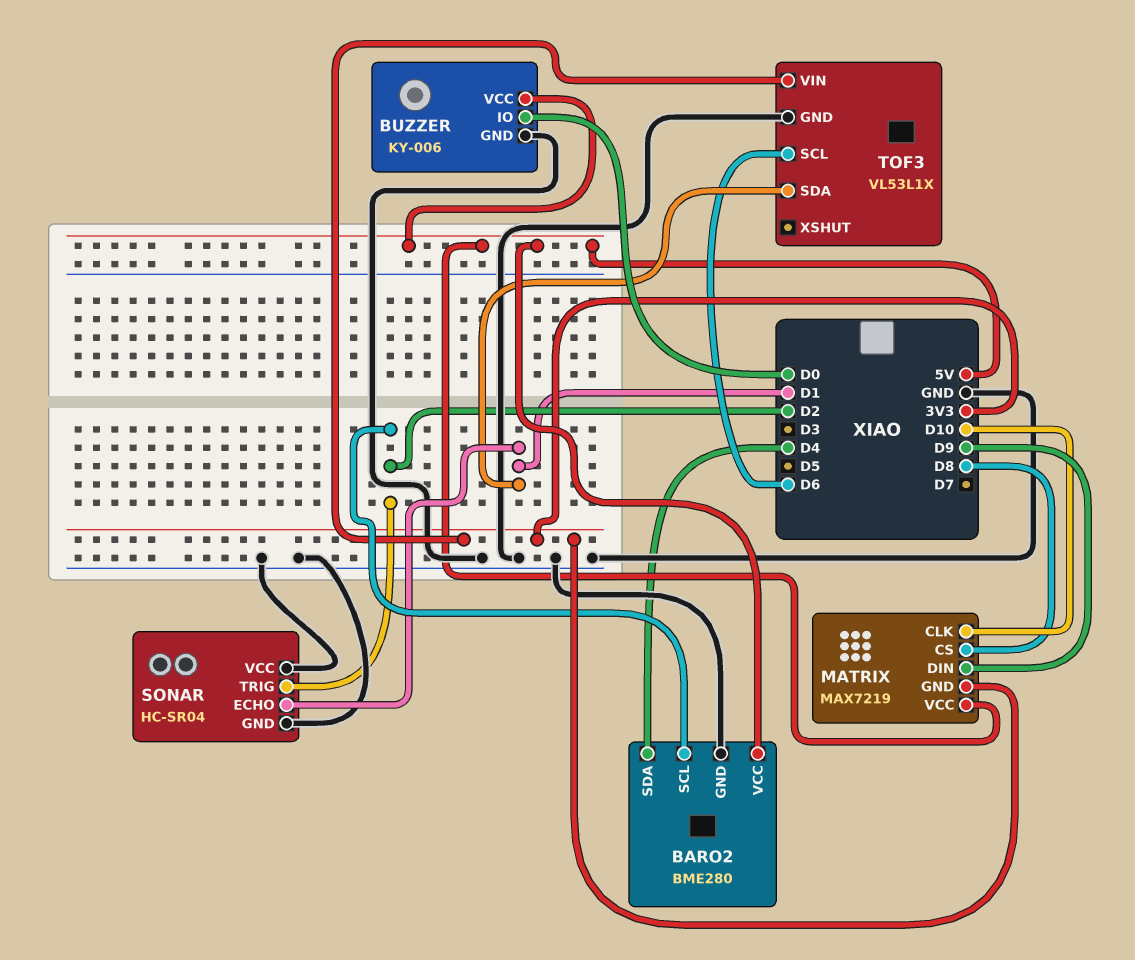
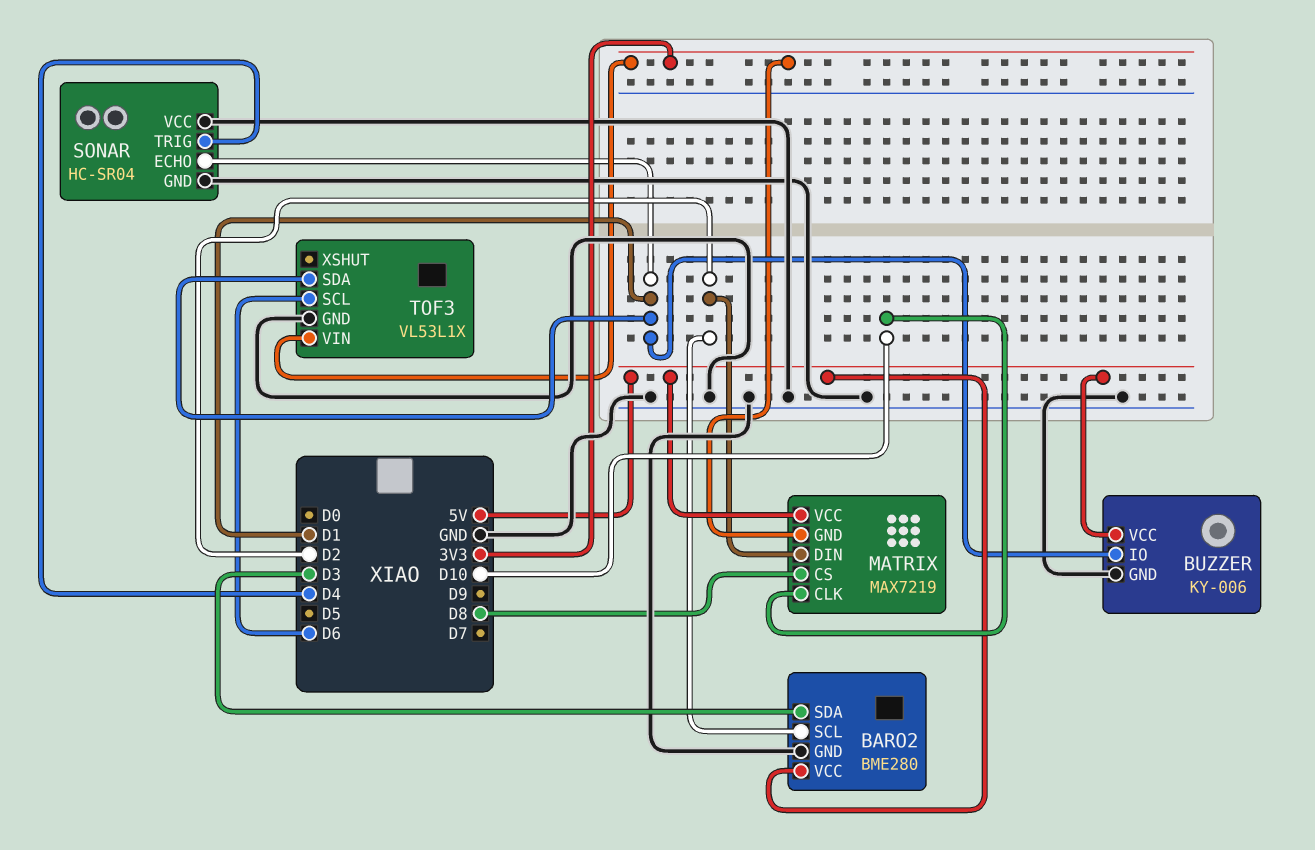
BARO2 pin SDA: D4 -> D3
BUZZER pin IO: D0 -> D1
MATRIX pin DIN: D9 -> D2
SONAR pin TRIG: D2 -> D4

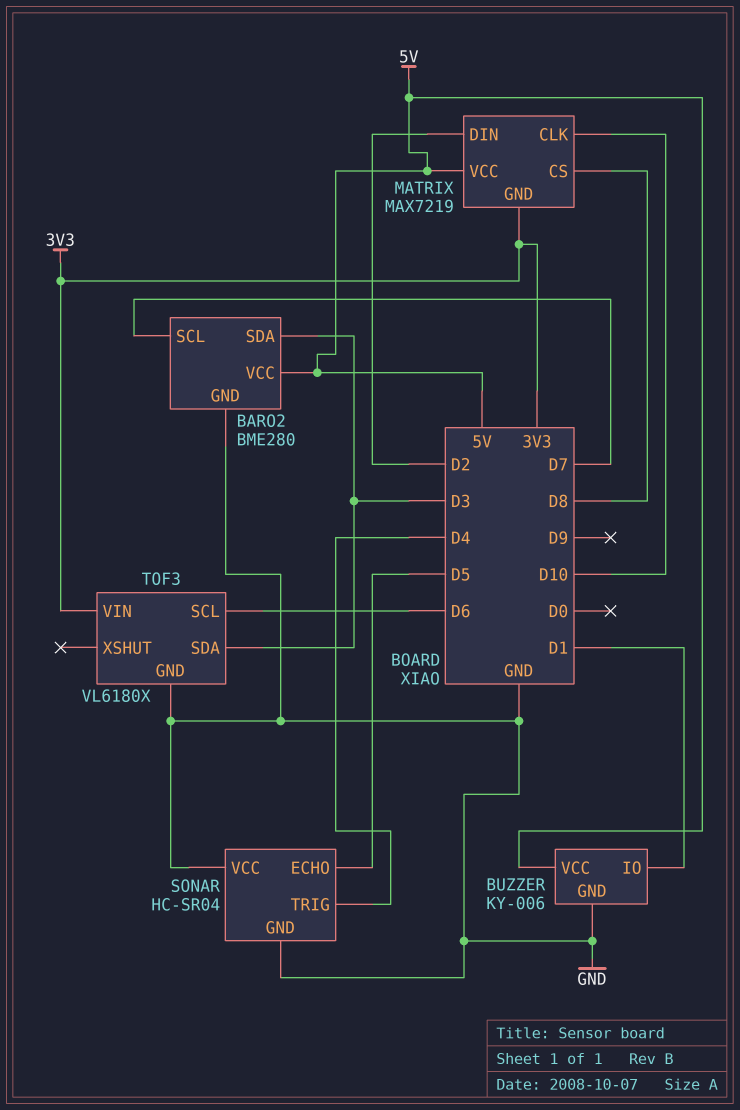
BARO2 pin SCL: D2 -> D7
SONAR pin ECHO: D1 -> D5
TOF3: VL53L1X -> VL6180X
TOF3 pin SDA: D1 -> D3

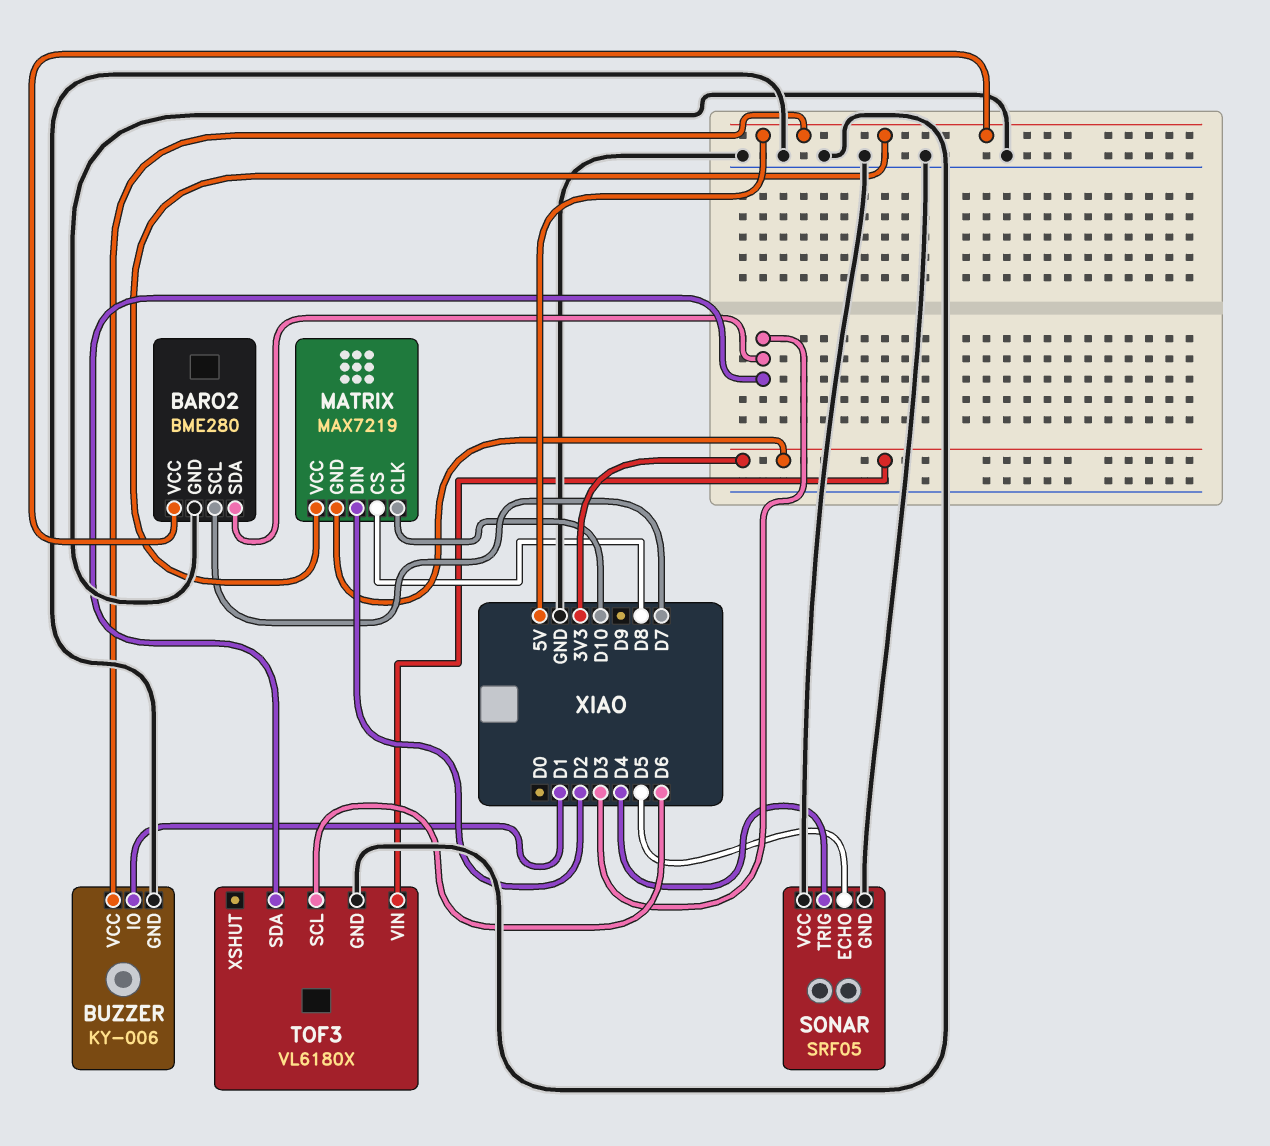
SONAR: HC-SR04 -> SRF05

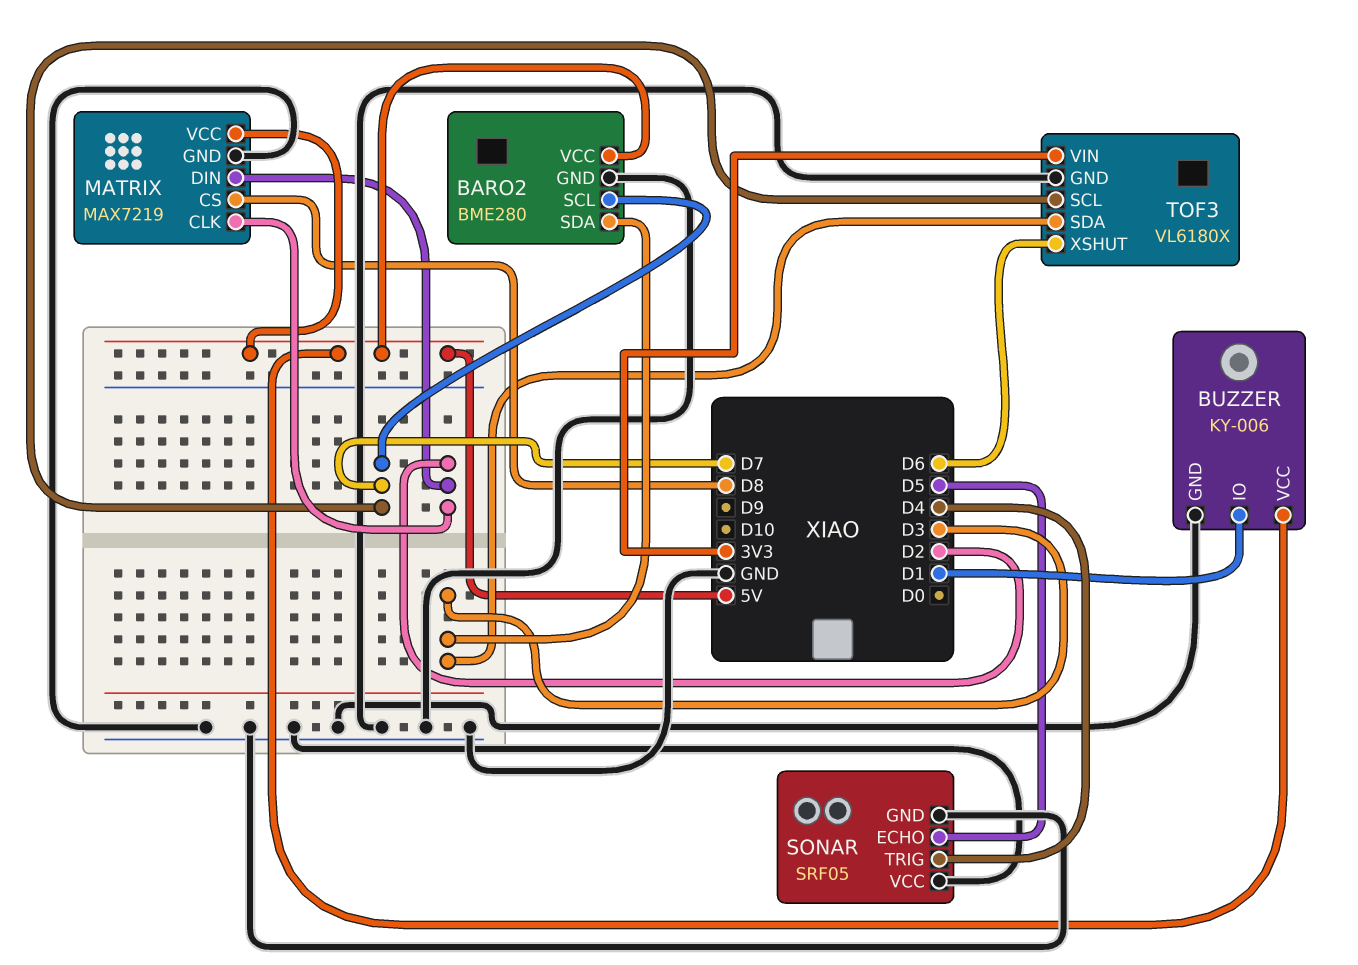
MATRIX pin CLK: D10 -> D2
MATRIX pin GND: 3V3 -> GND
TOF3 pin SCL: D6 -> D7
TOF3 pin XSHUT: none -> D6

